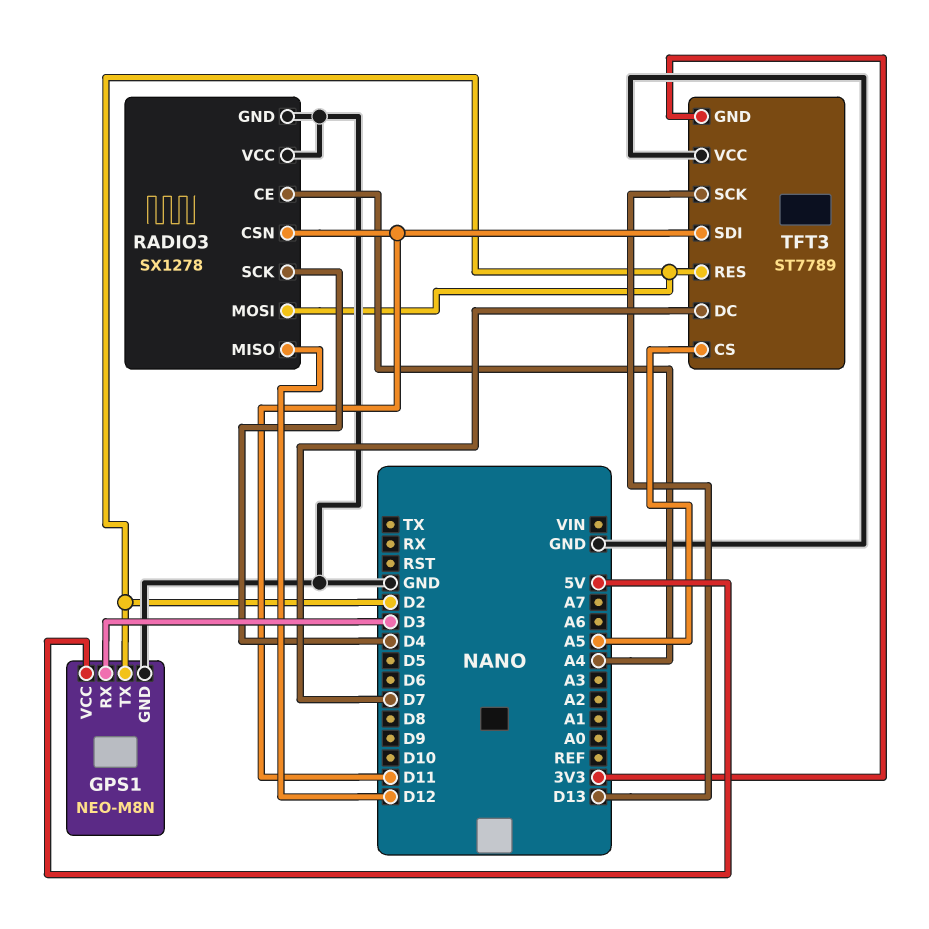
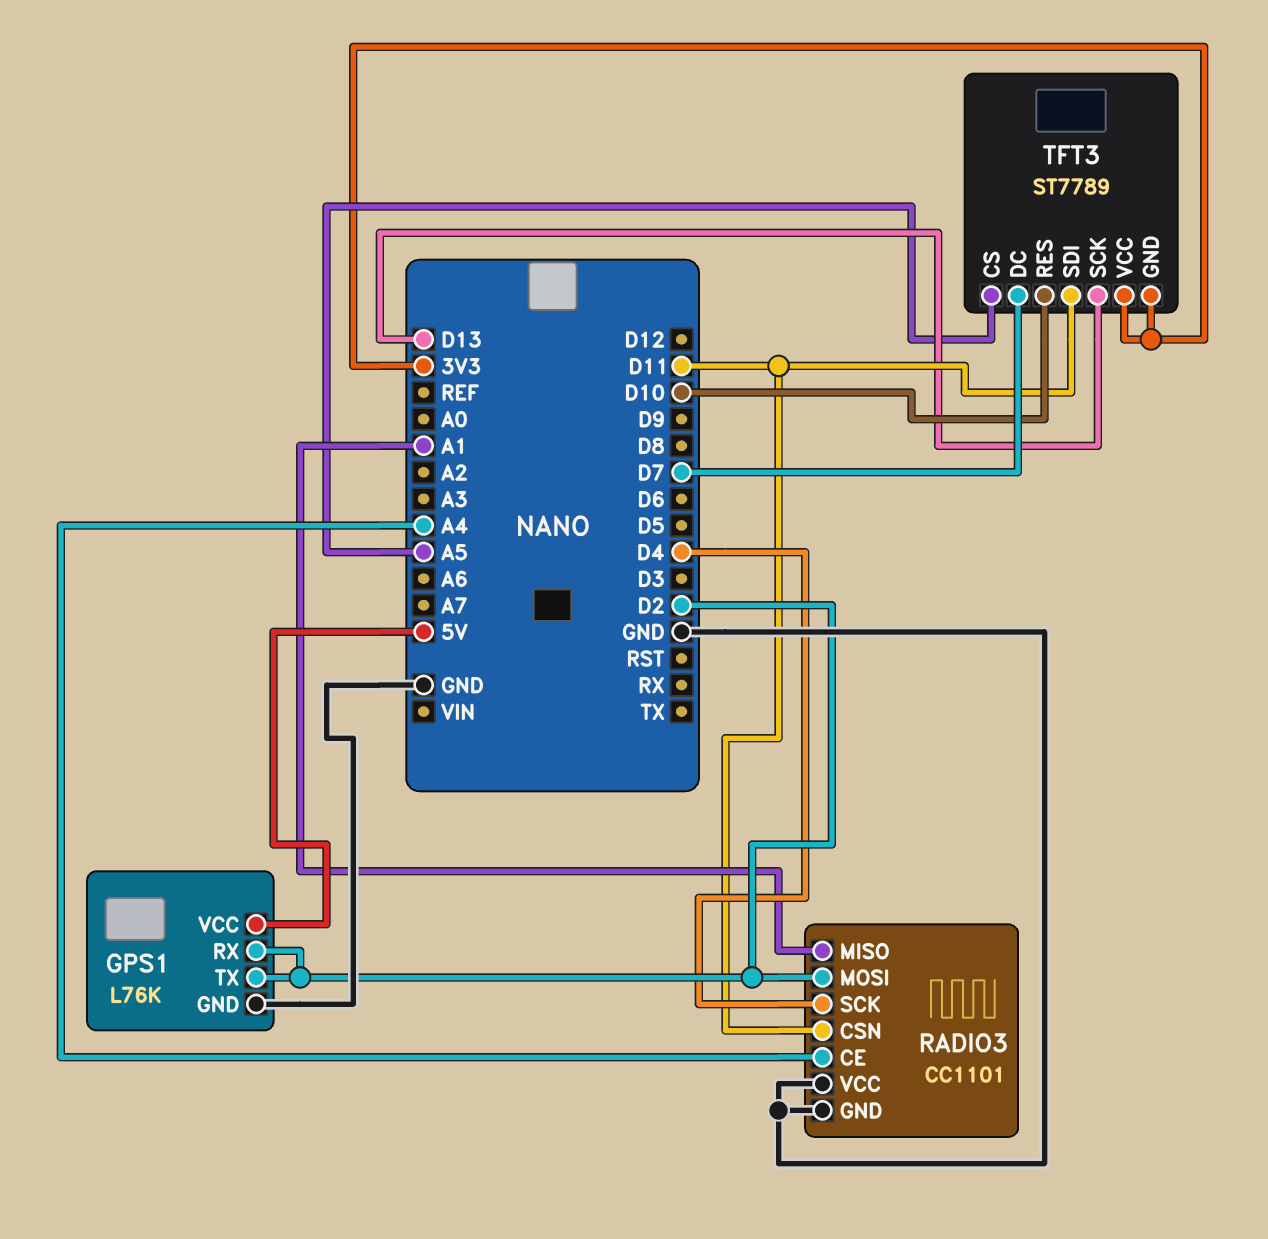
GPS1: NEO-M8N -> L76K
GPS1 pin RX: D3 -> D2
RADIO3: SX1278 -> CC1101
RADIO3 pin MISO: D12 -> A1
TFT3 pin RES: D2 -> D10
TFT3 pin VCC: GND -> 3V3

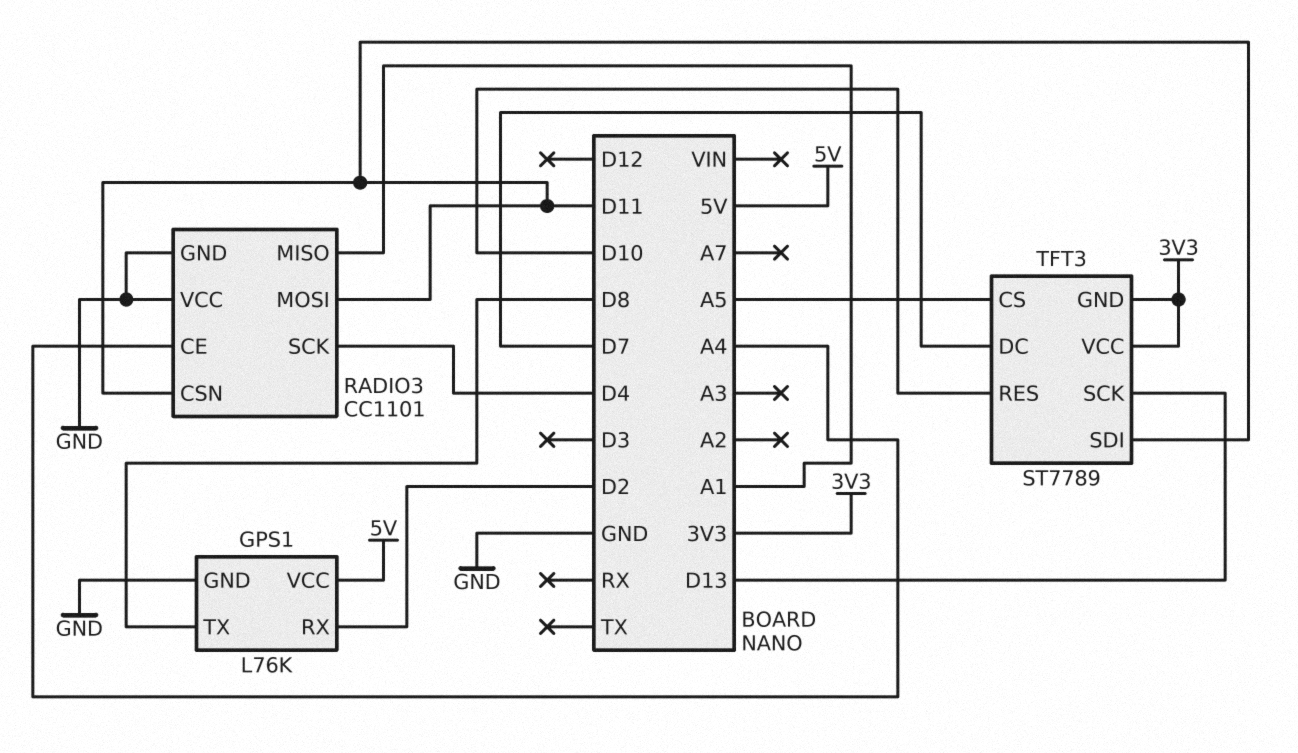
GPS1 pin TX: D2 -> D8
RADIO3 pin MOSI: D2 -> D11

